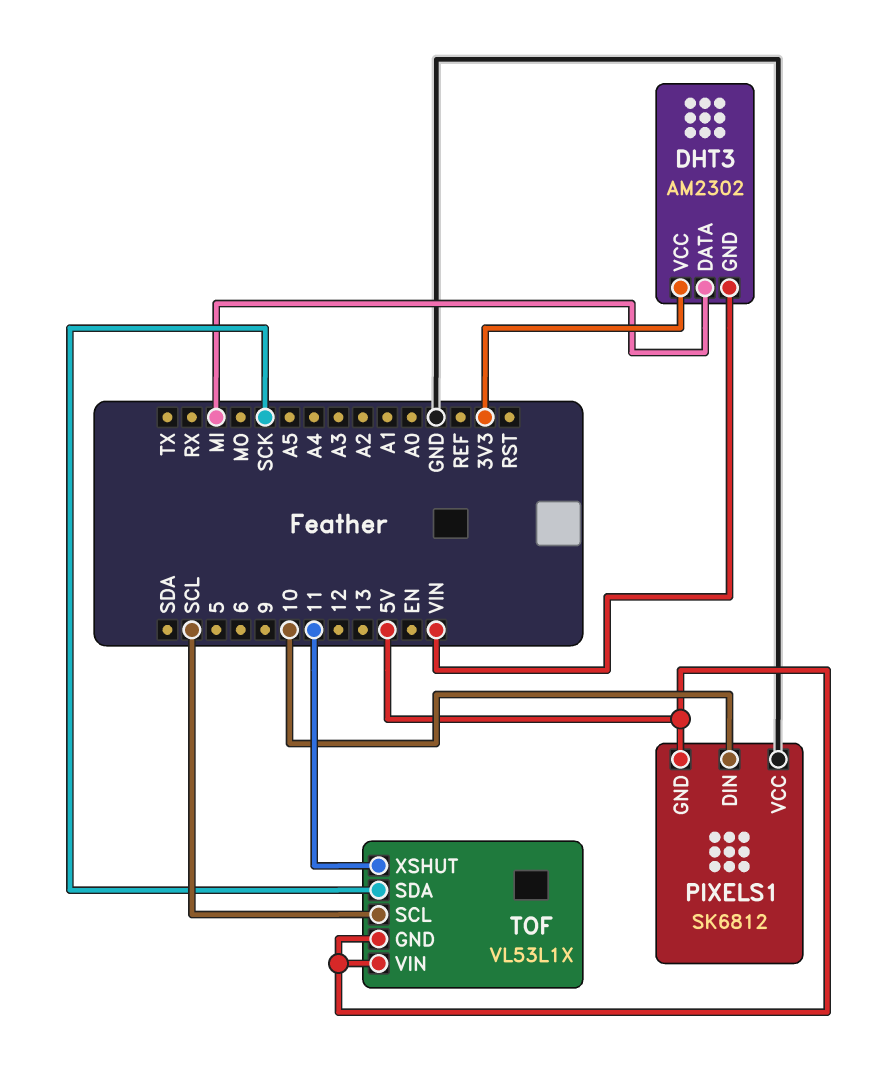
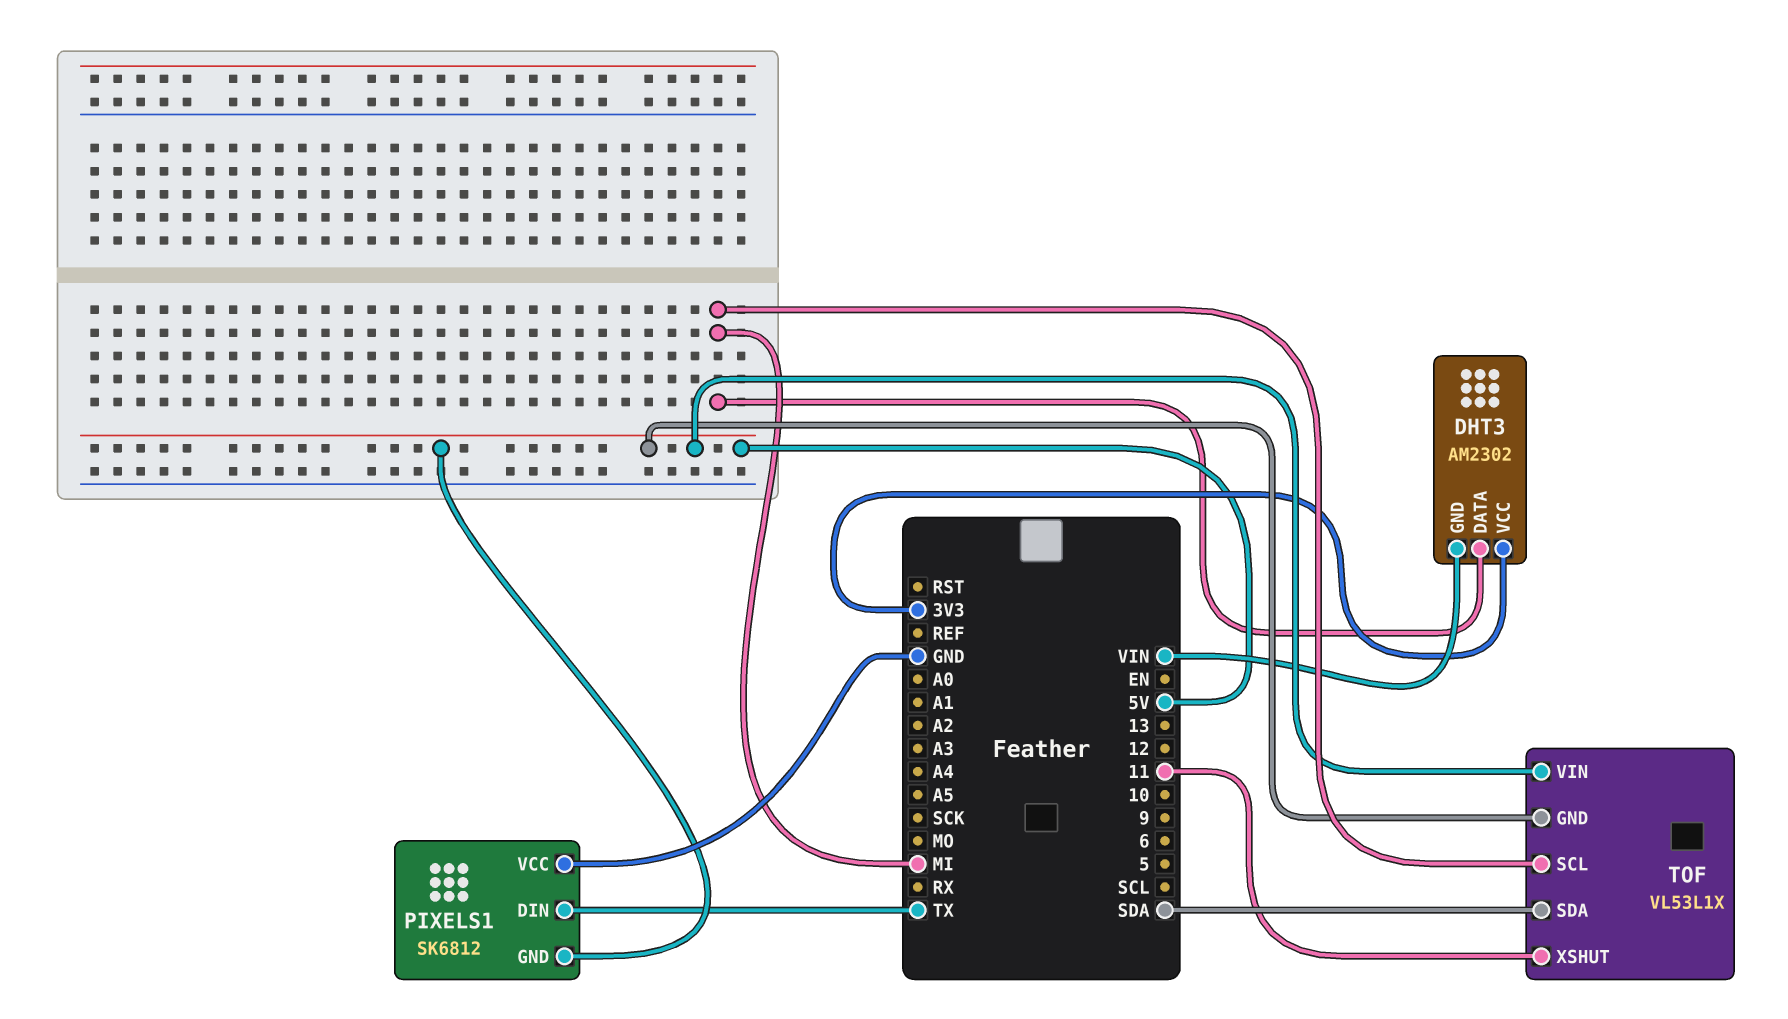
PIXELS1 pin DIN: 10 -> TX
TOF pin SCL: SCL -> MI
TOF pin SDA: SCK -> SDA

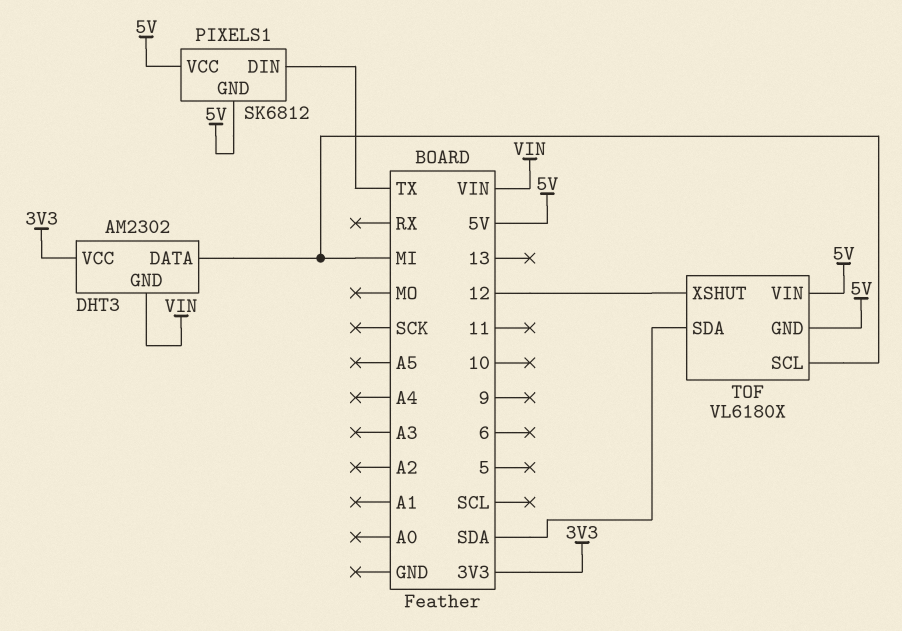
PIXELS1 pin VCC: GND -> 5V
TOF: VL53L1X -> VL6180X
TOF pin XSHUT: 11 -> 12

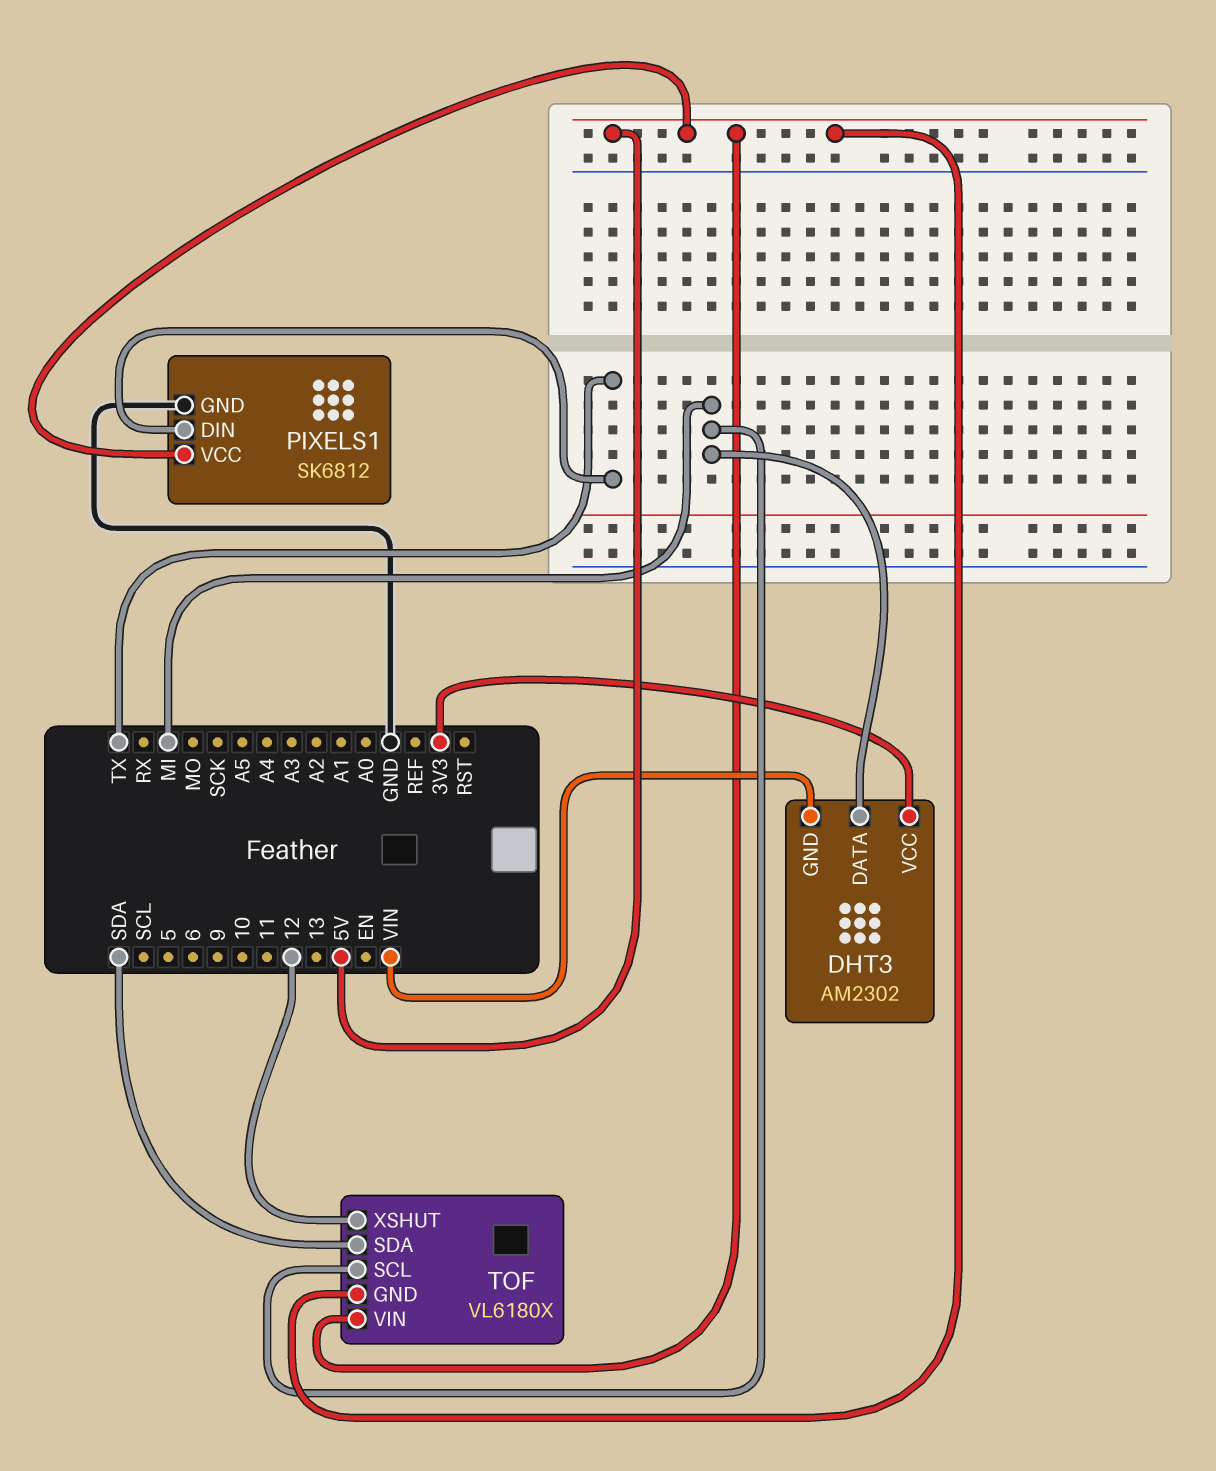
PIXELS1 pin GND: 5V -> GND

